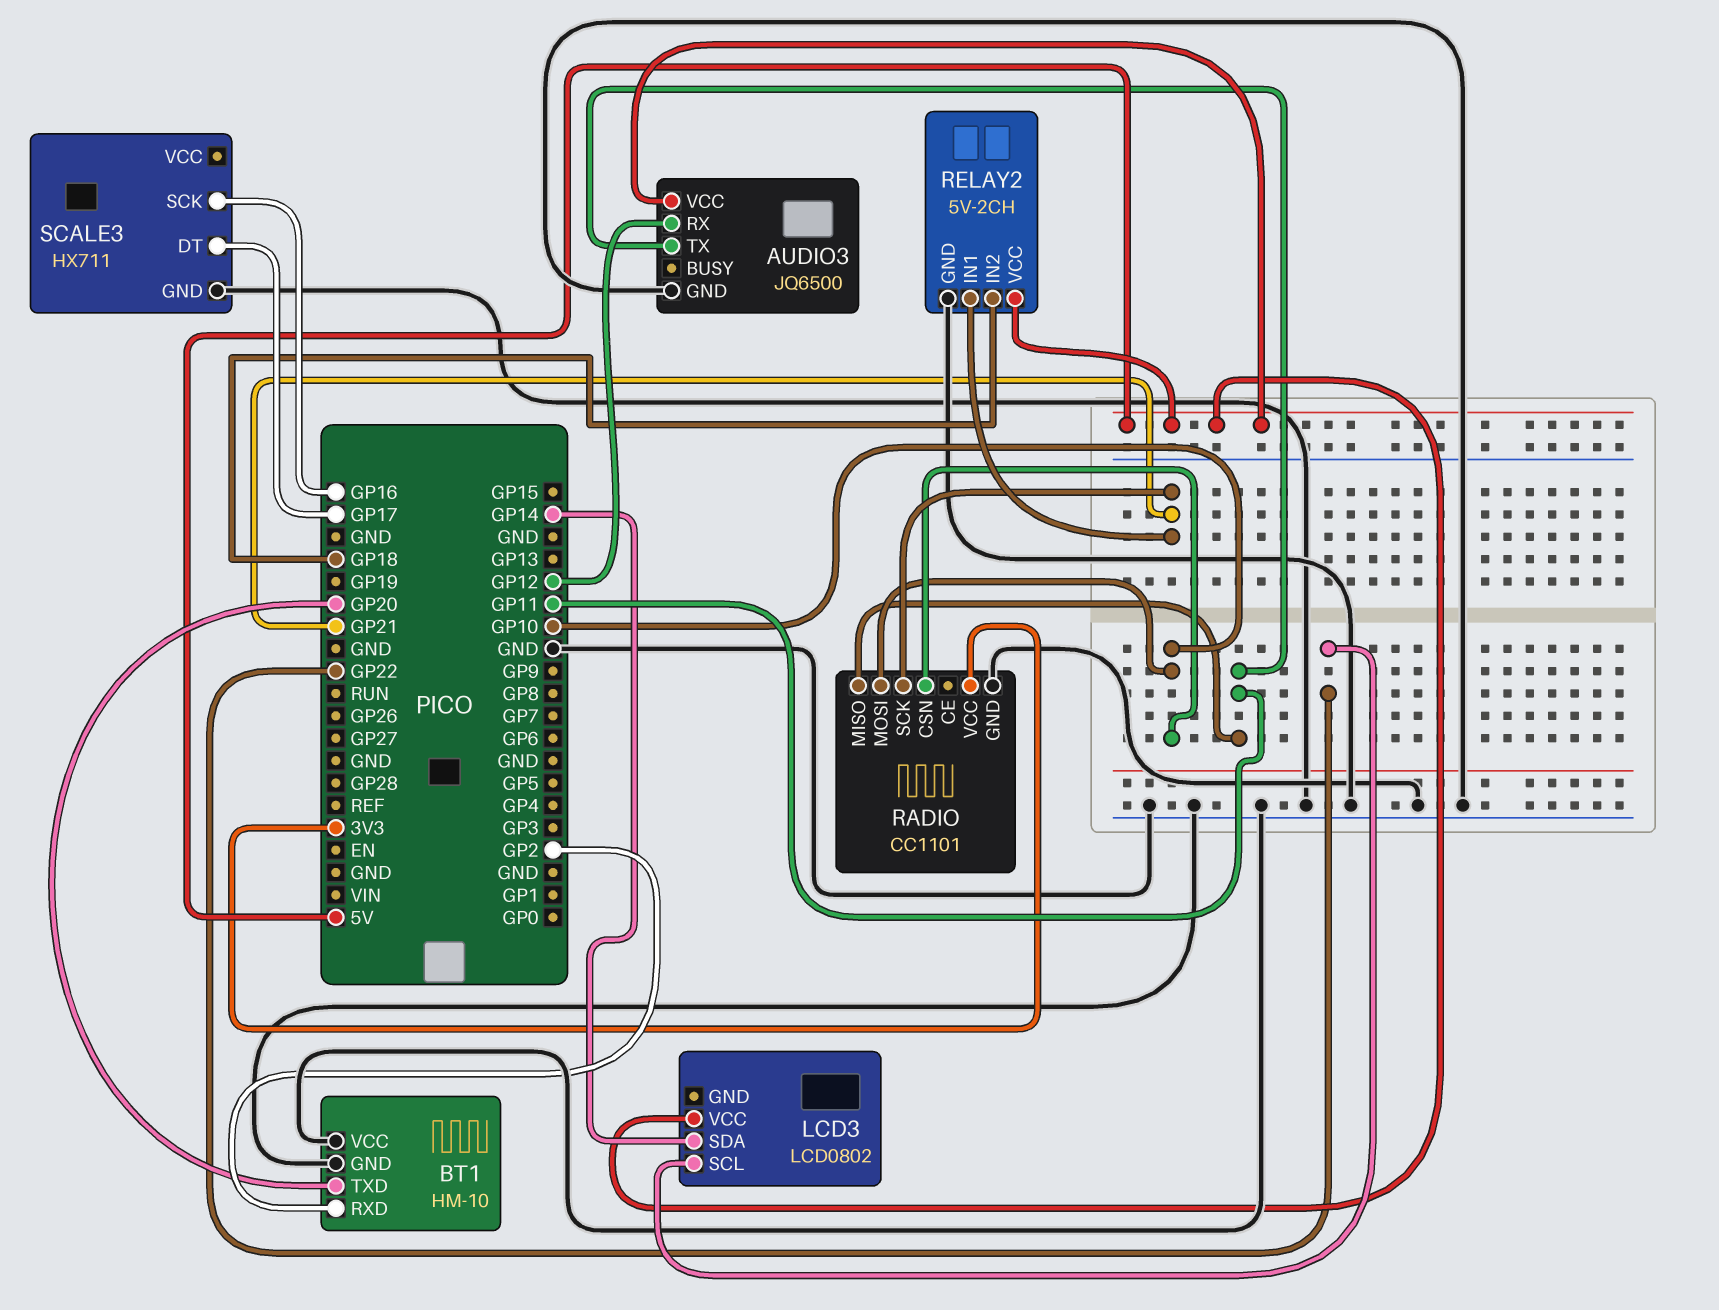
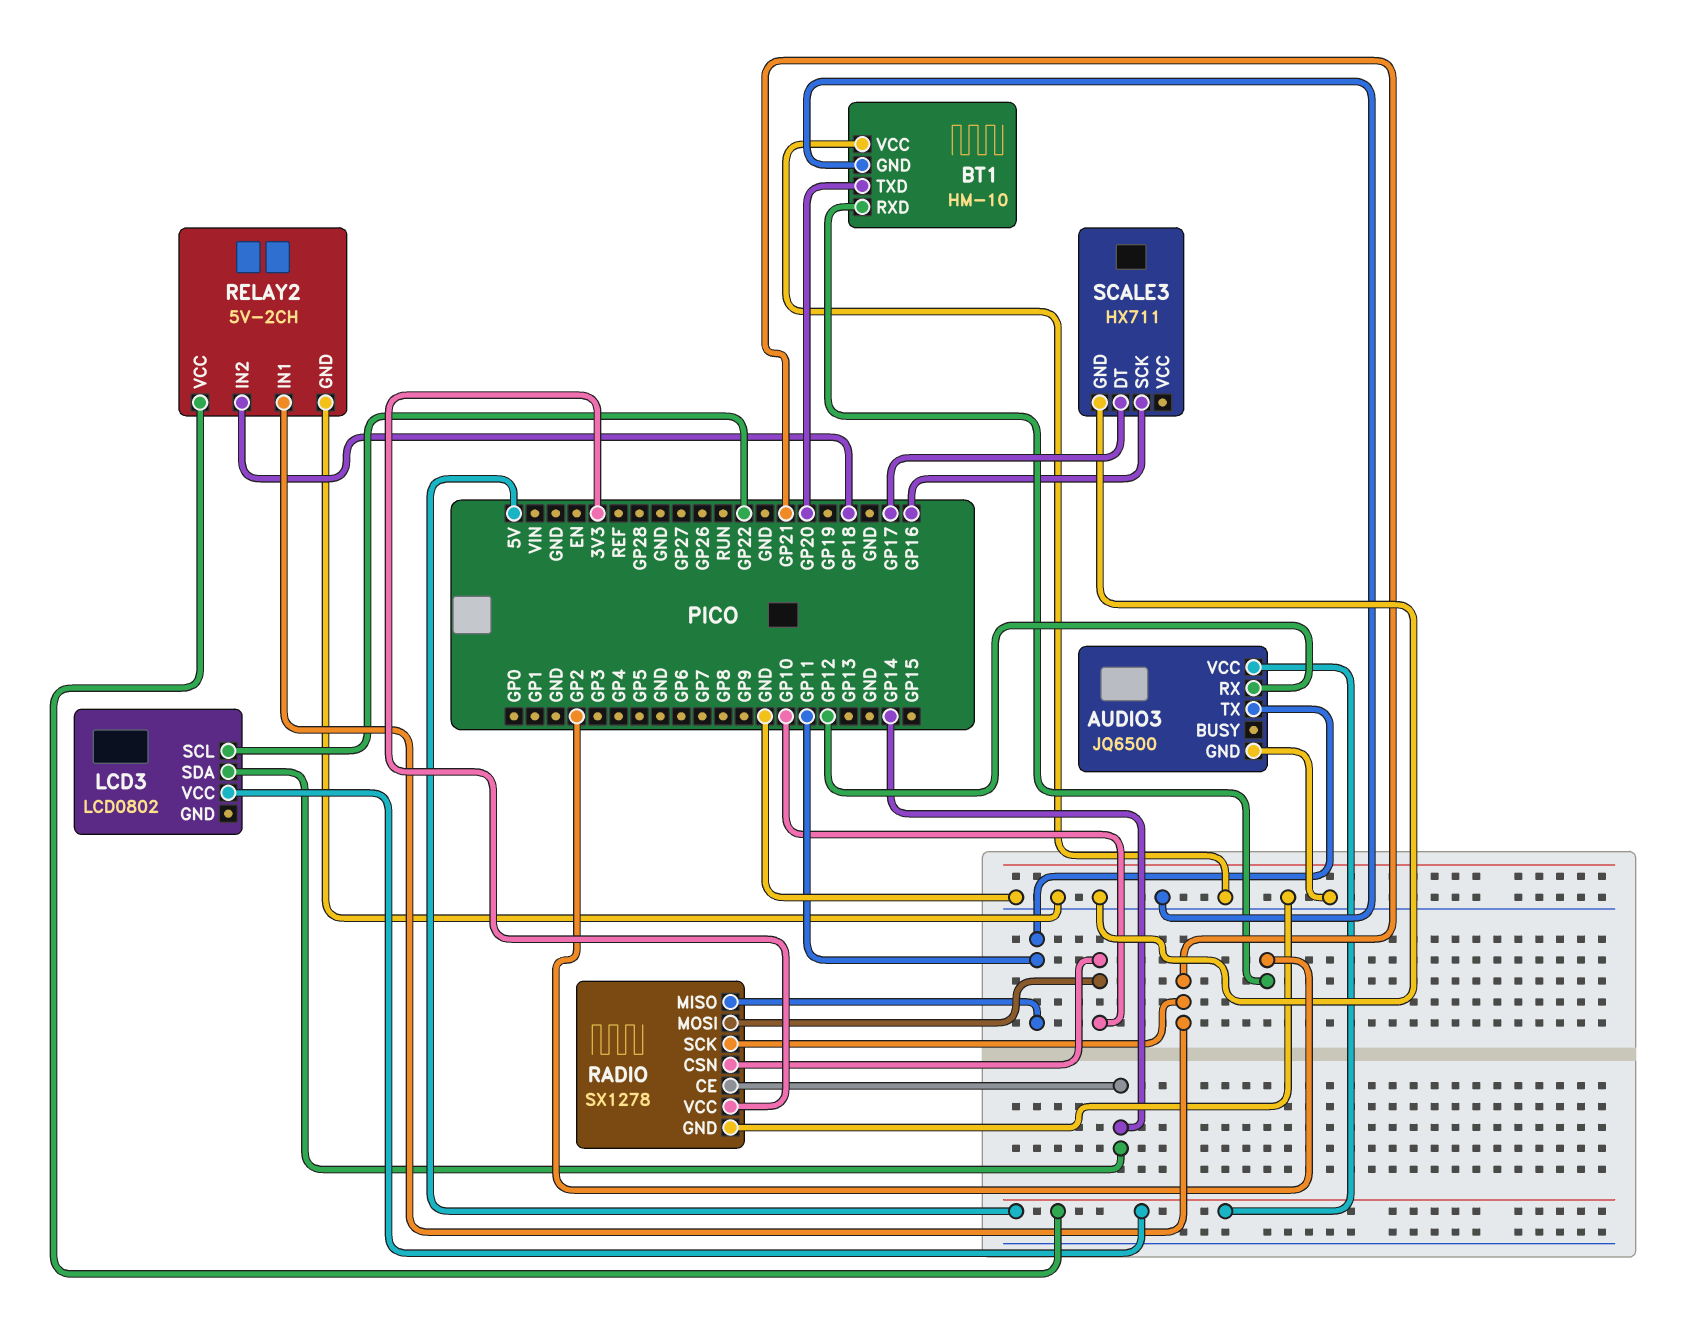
RADIO: CC1101 -> SX1278
RADIO pin CE: none -> GP14

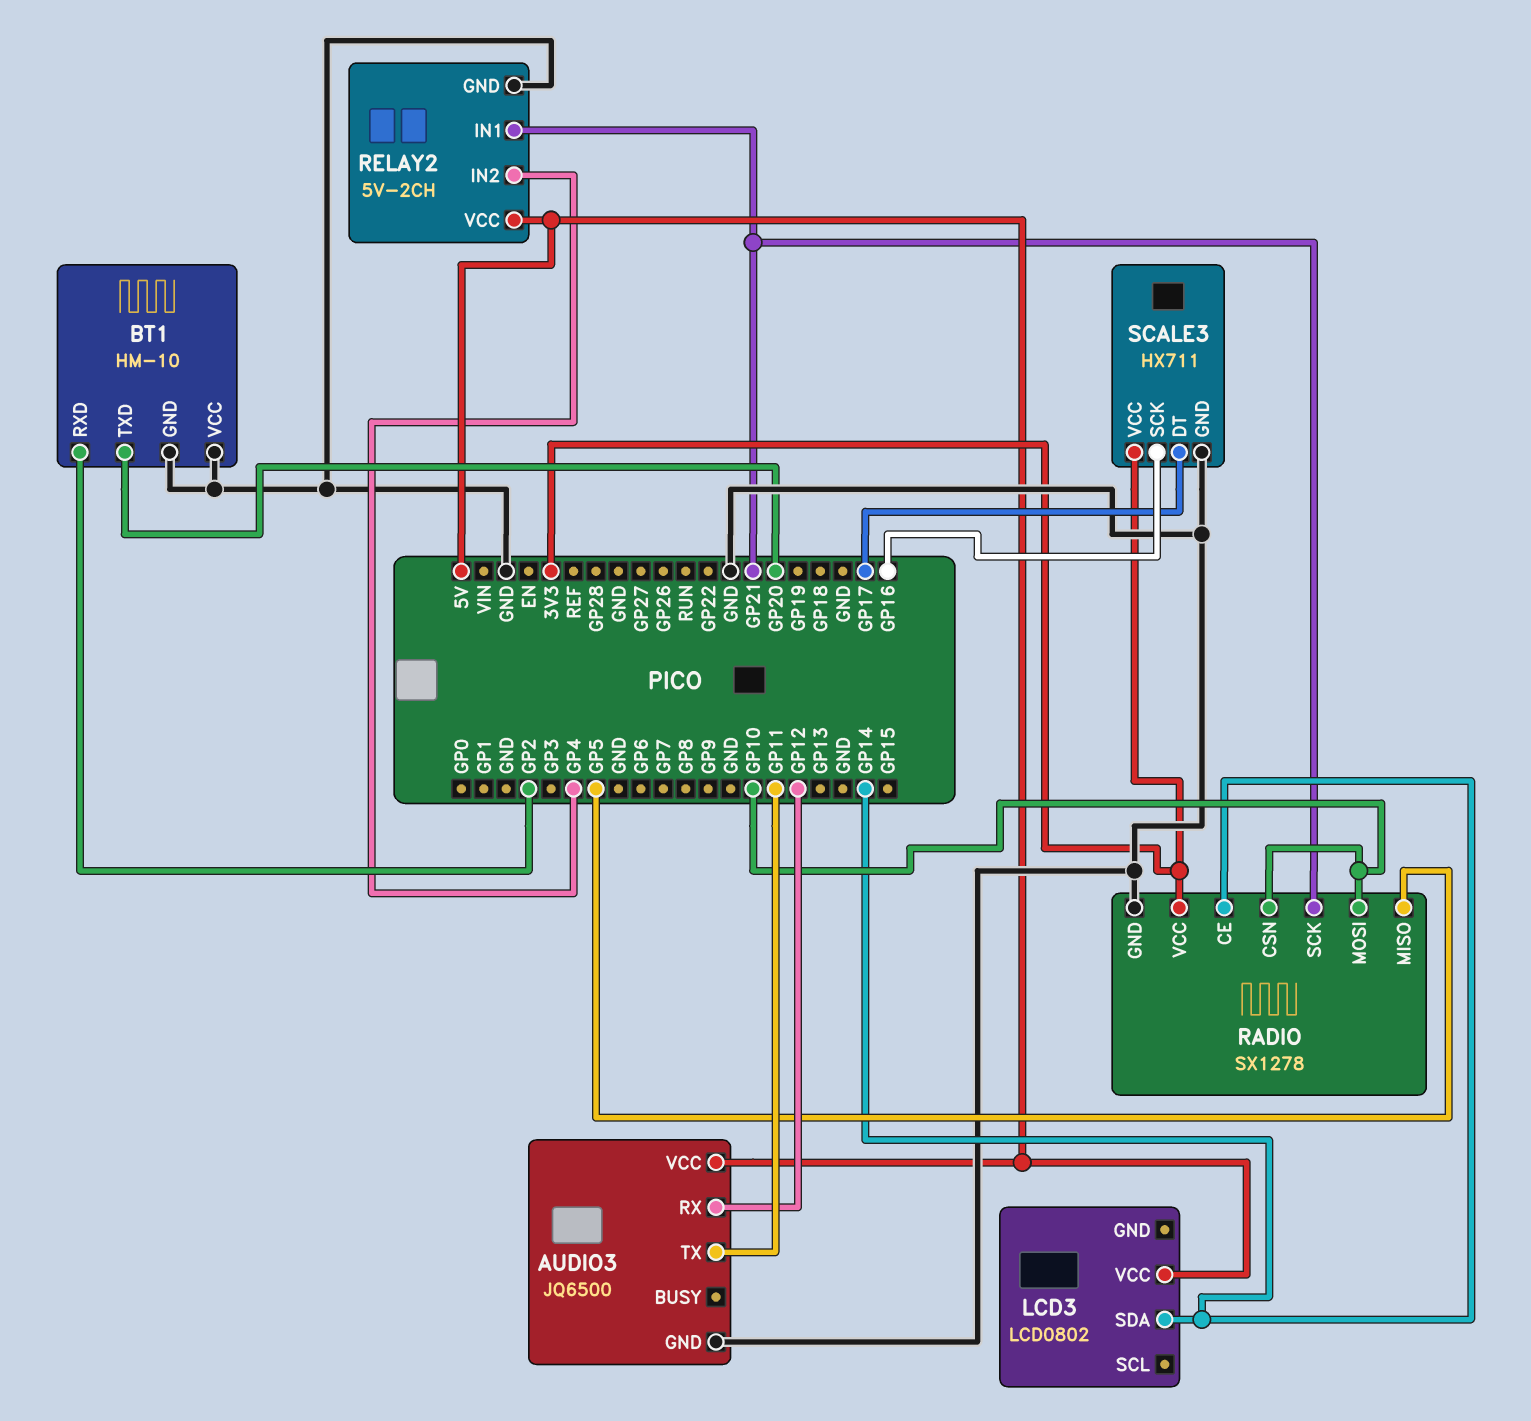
LCD3 pin SCL: GP22 -> none
RADIO pin MISO: GP11 -> GP5
RELAY2 pin IN2: GP18 -> GP4
SCALE3 pin VCC: none -> 3V3

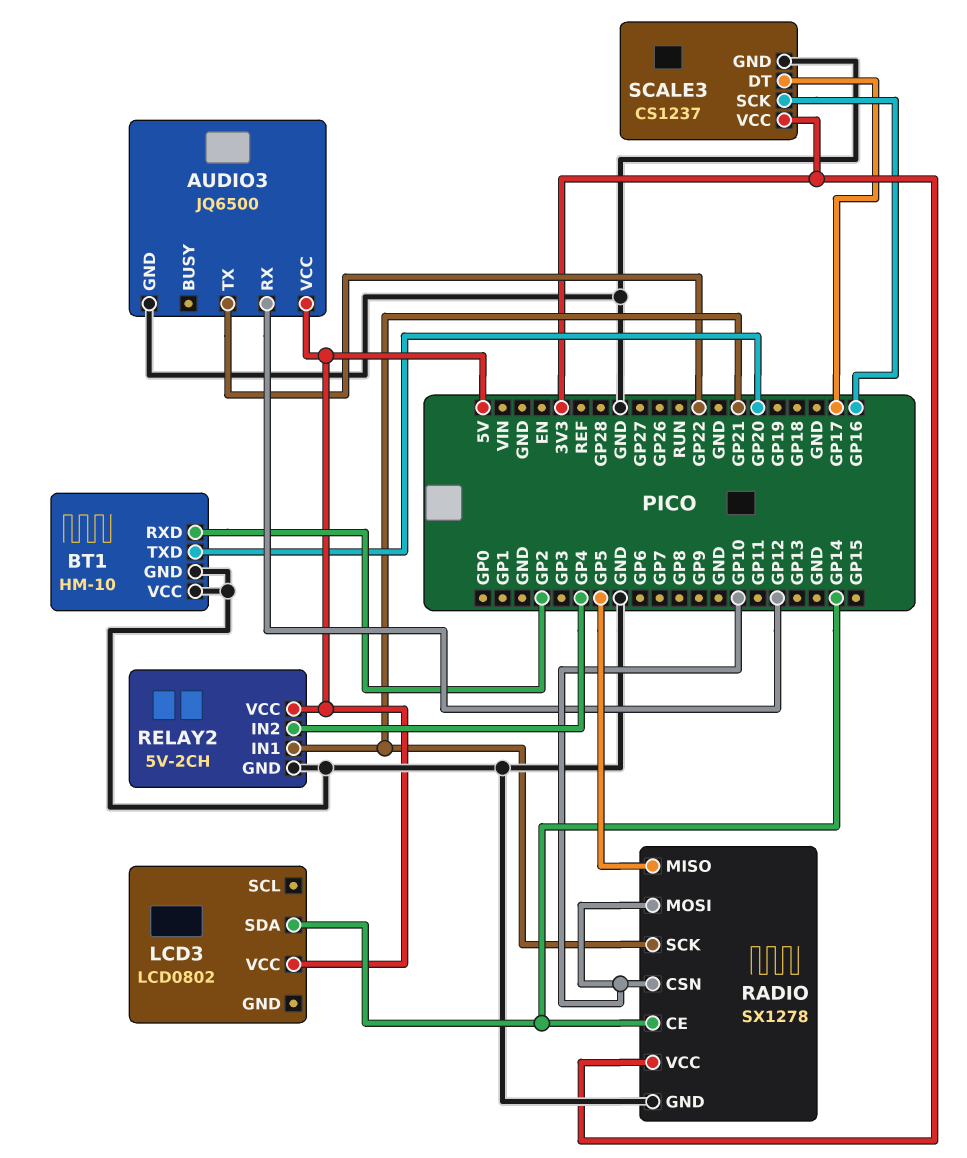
AUDIO3 pin TX: GP11 -> GP22
SCALE3: HX711 -> CS1237

